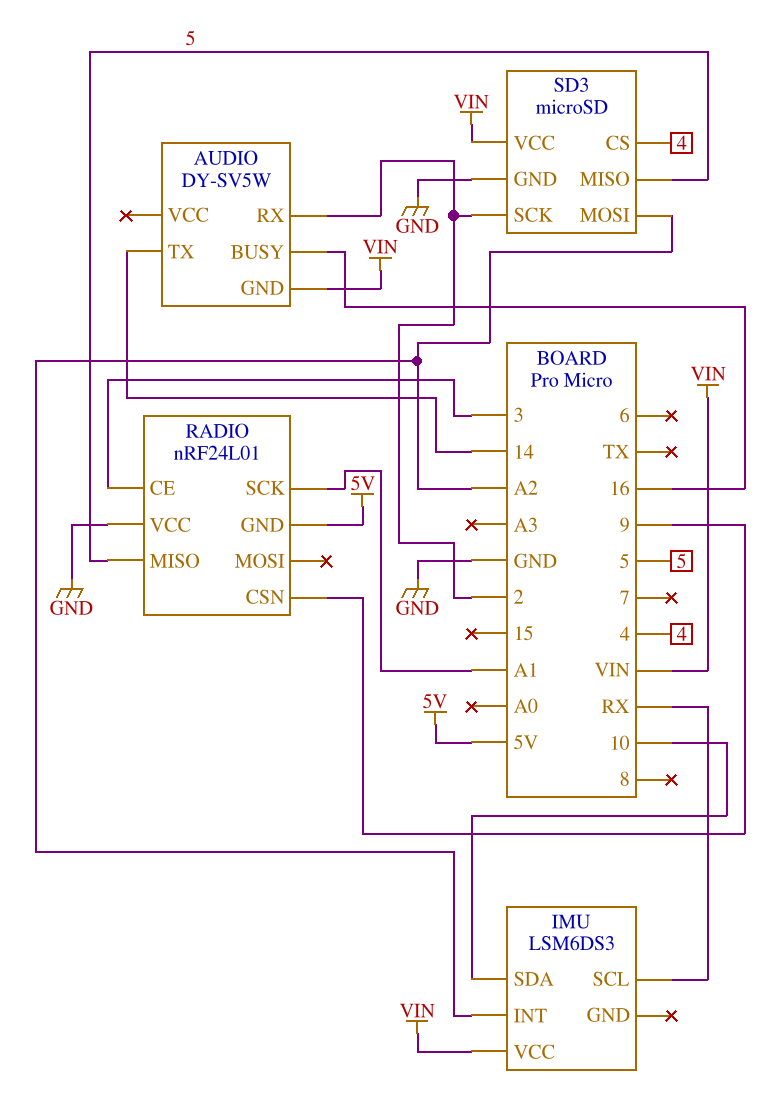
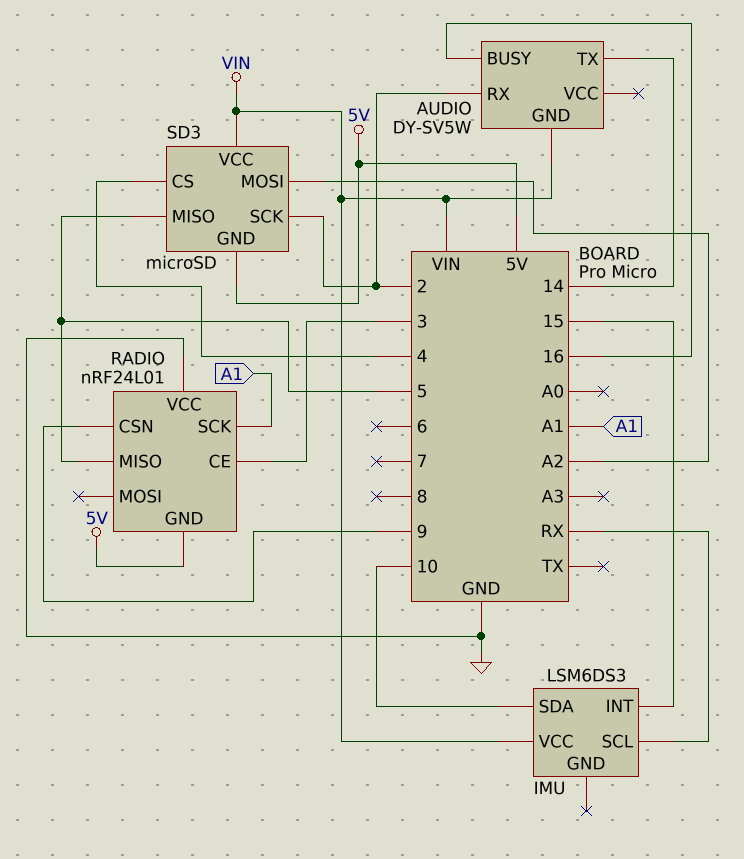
IMU pin INT: A2 -> 15
SD3 pin GND: GND -> 5V

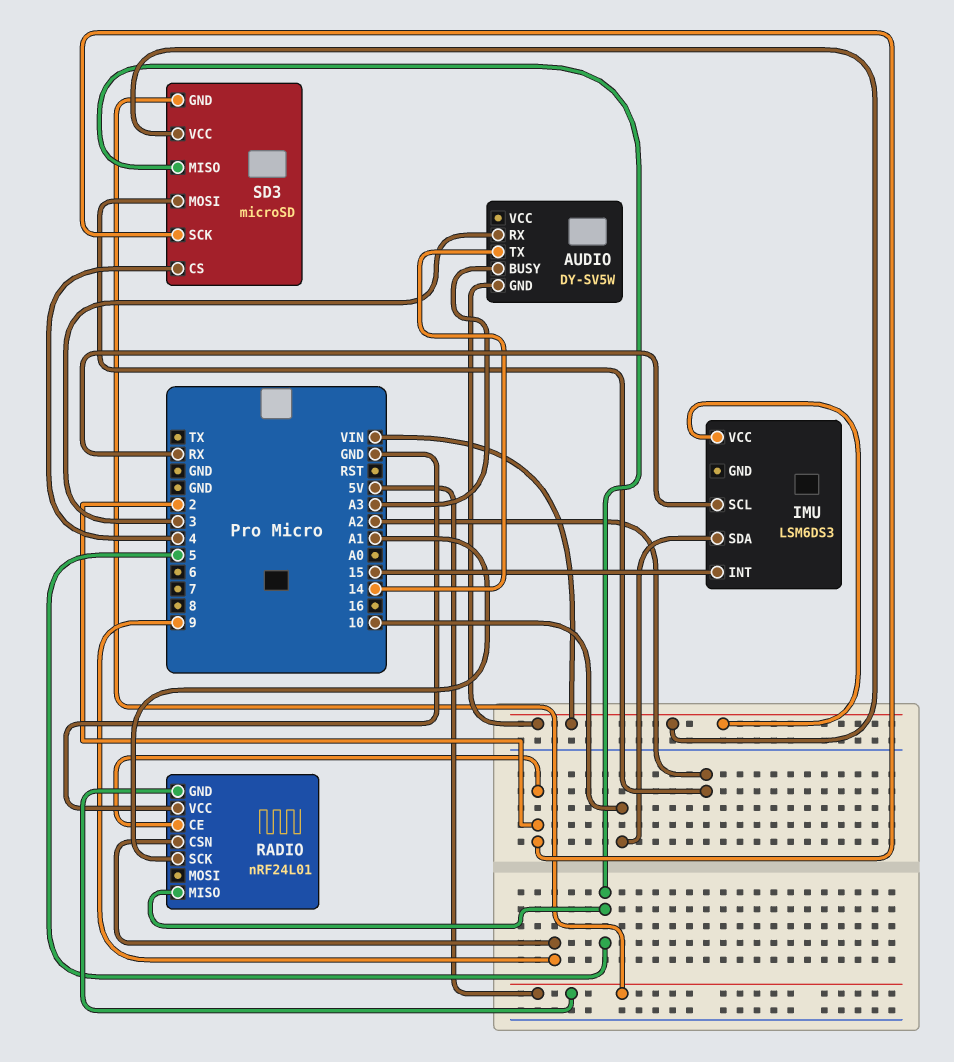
AUDIO pin BUSY: 16 -> A3
AUDIO pin RX: 2 -> 3
RADIO pin CE: 3 -> 2

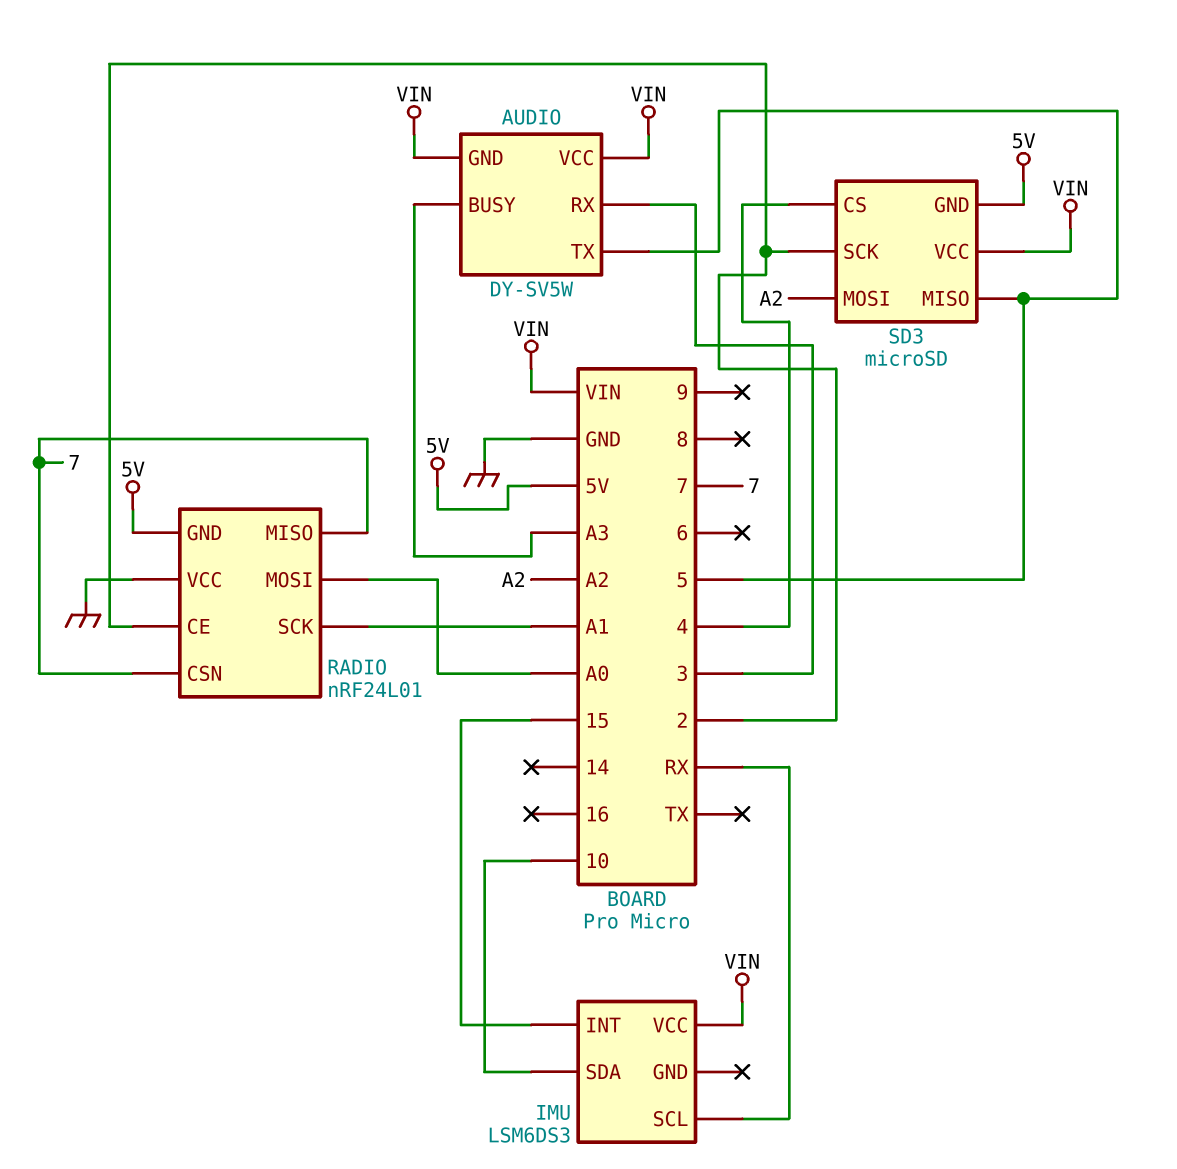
AUDIO pin TX: 14 -> 5
AUDIO pin VCC: none -> VIN
RADIO pin CSN: 9 -> 7
RADIO pin MISO: 5 -> 7
RADIO pin MOSI: none -> A0

